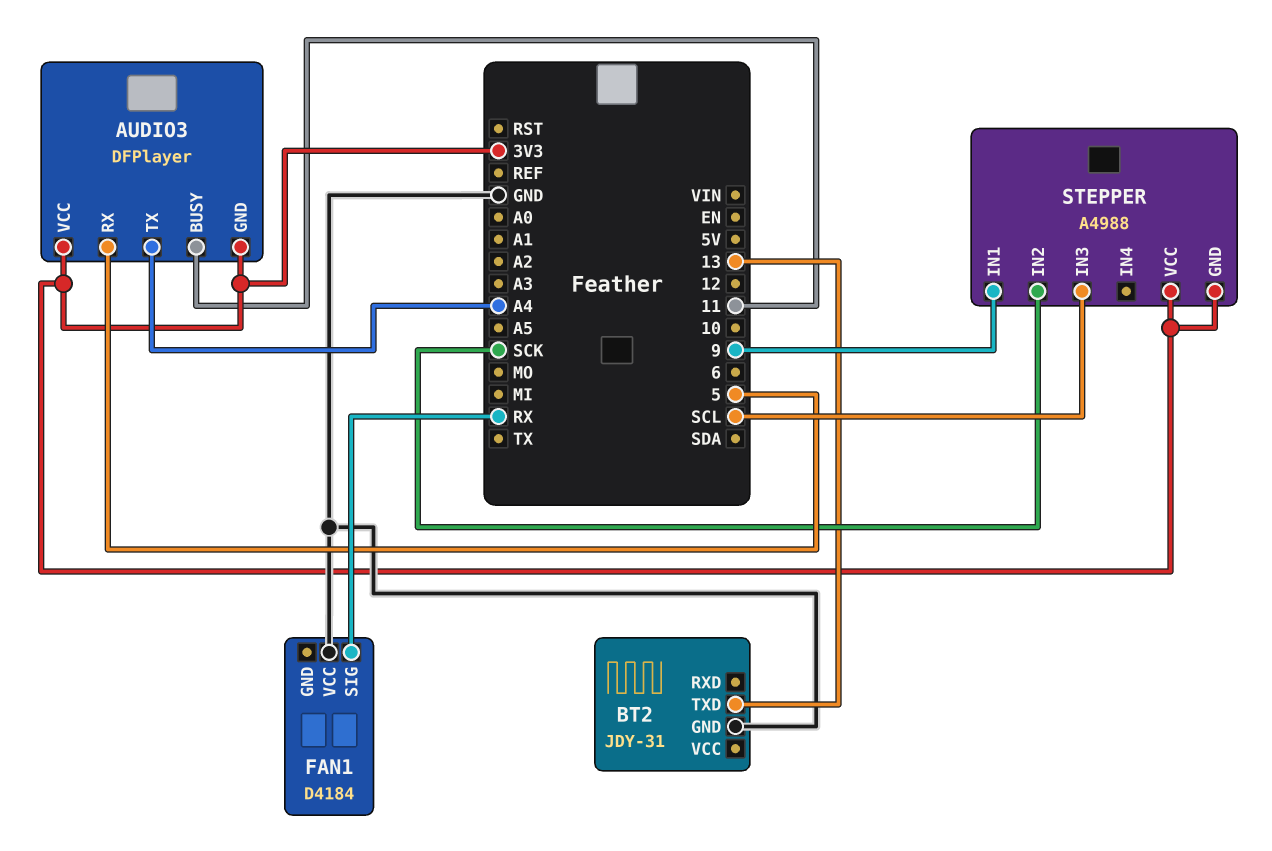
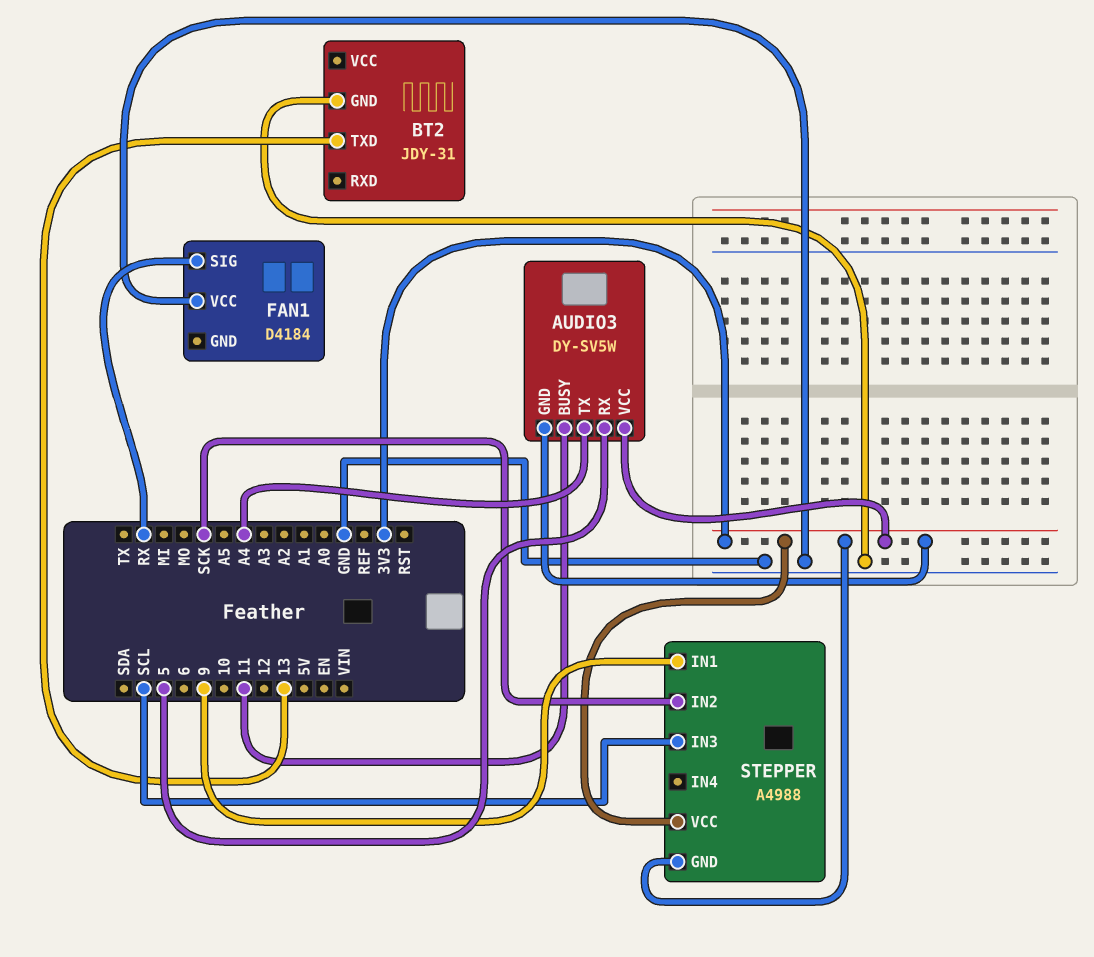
AUDIO3: DFPlayer -> DY-SV5W

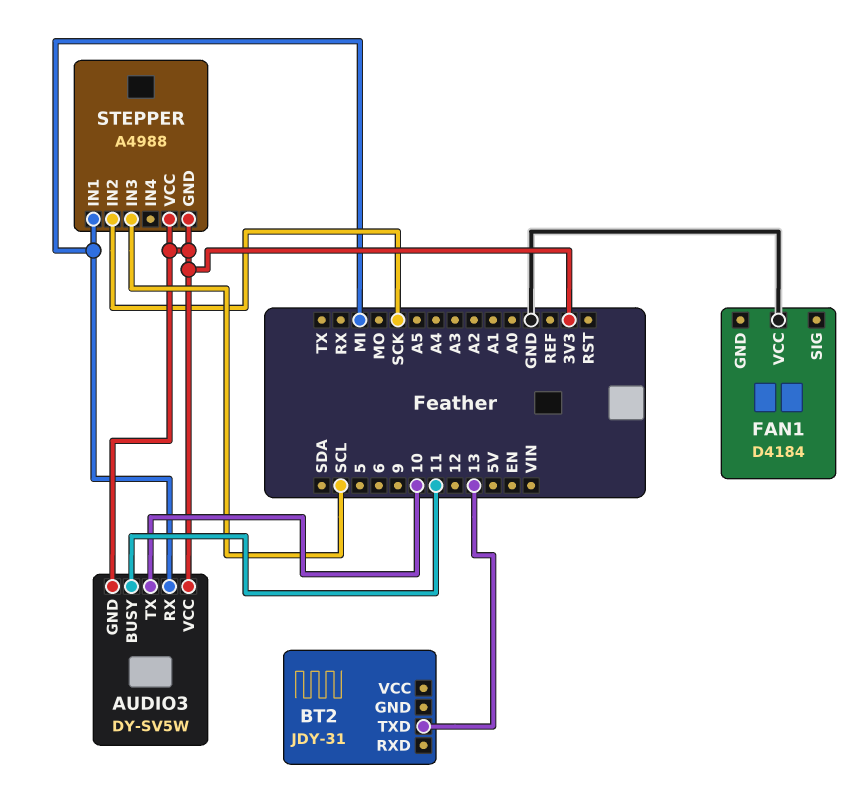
AUDIO3 pin RX: 5 -> MI
AUDIO3 pin TX: A4 -> 10
BT2 pin GND: GND -> none
FAN1 pin SIG: RX -> none
STEPPER pin IN1: 9 -> MI

